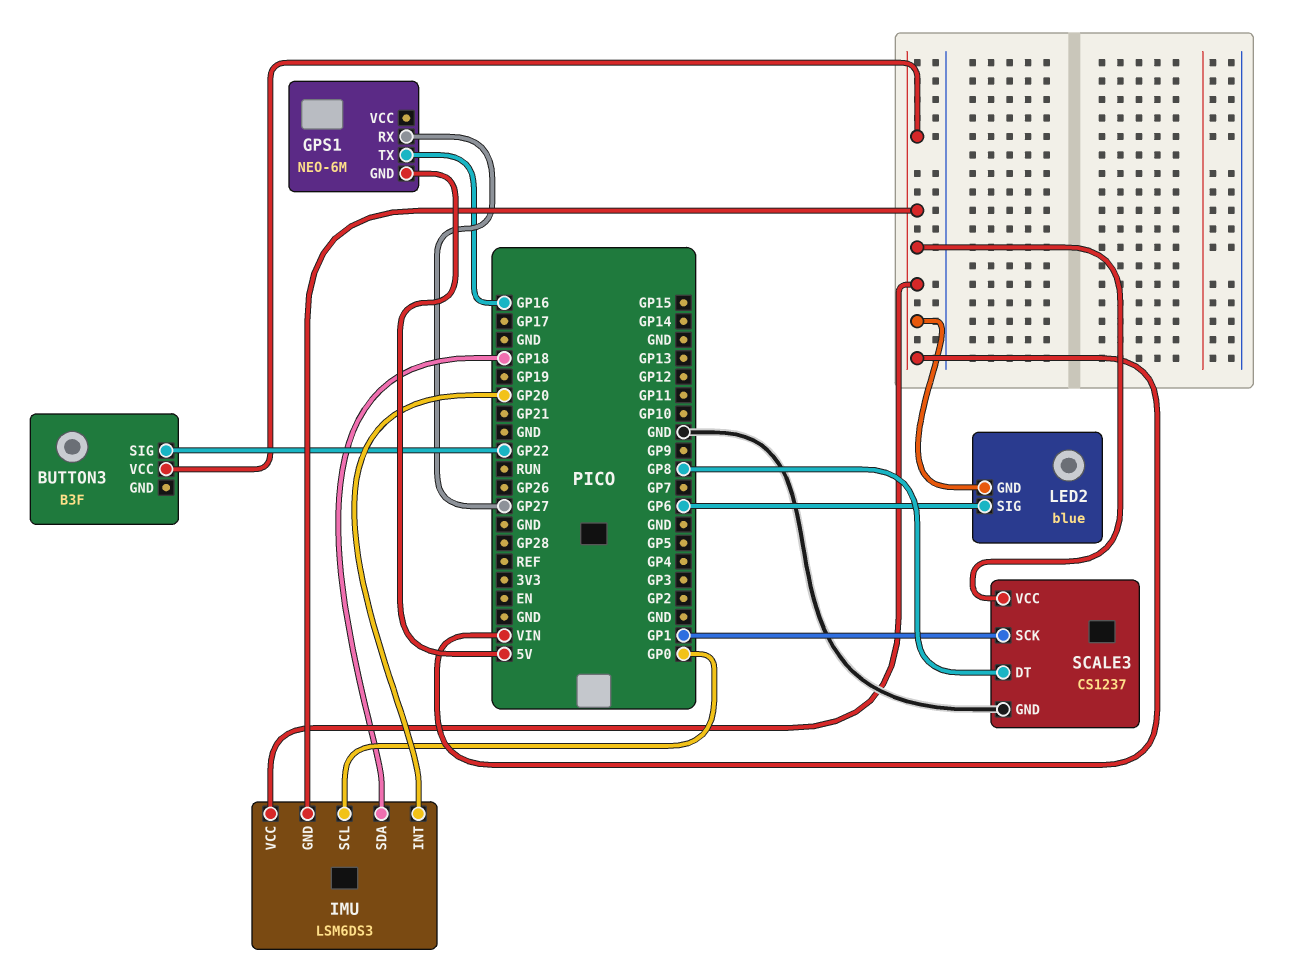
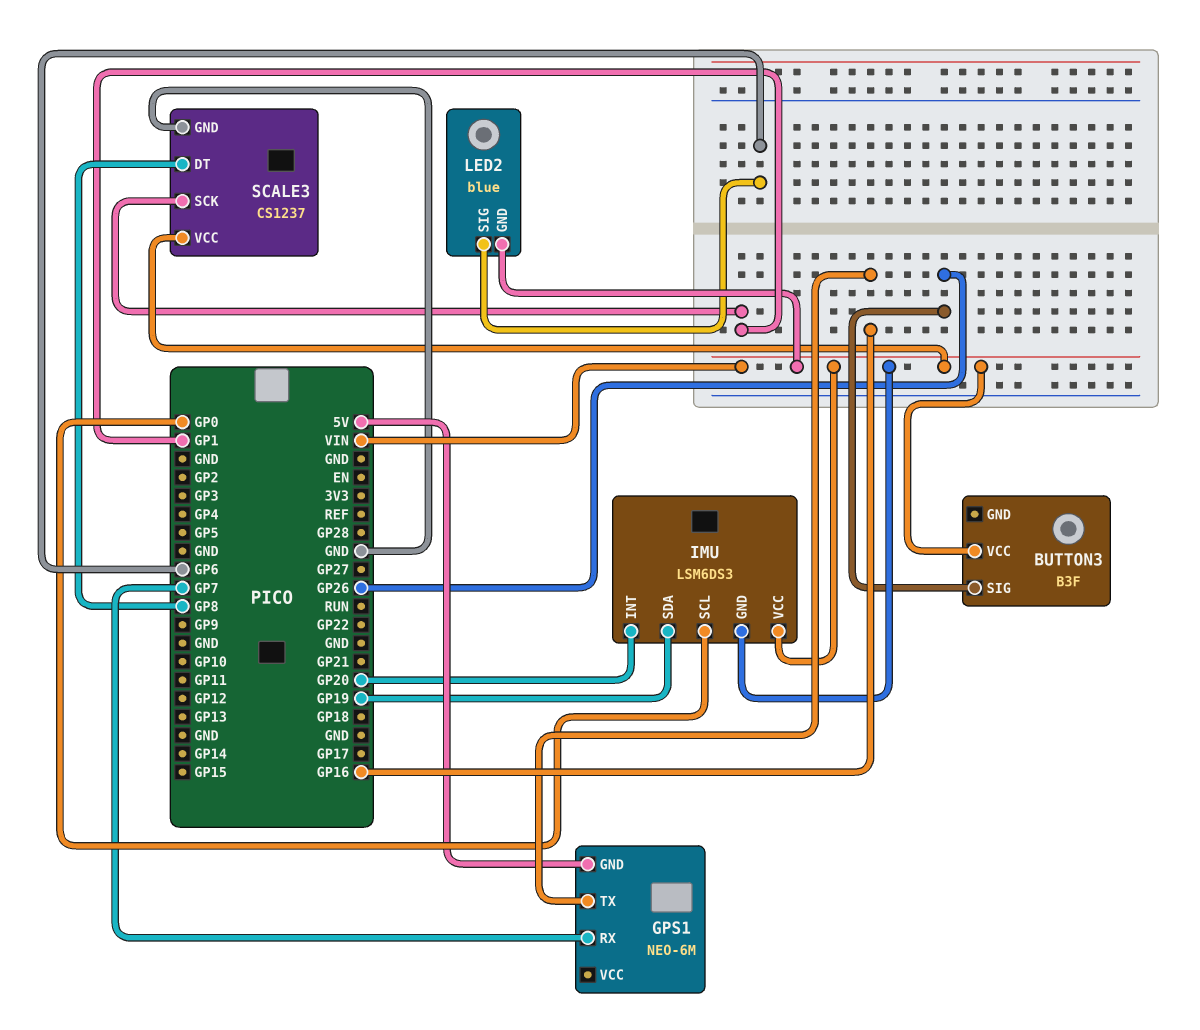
BUTTON3 pin SIG: GP22 -> GP26
GPS1 pin RX: GP27 -> GP7
IMU pin SDA: GP18 -> GP19

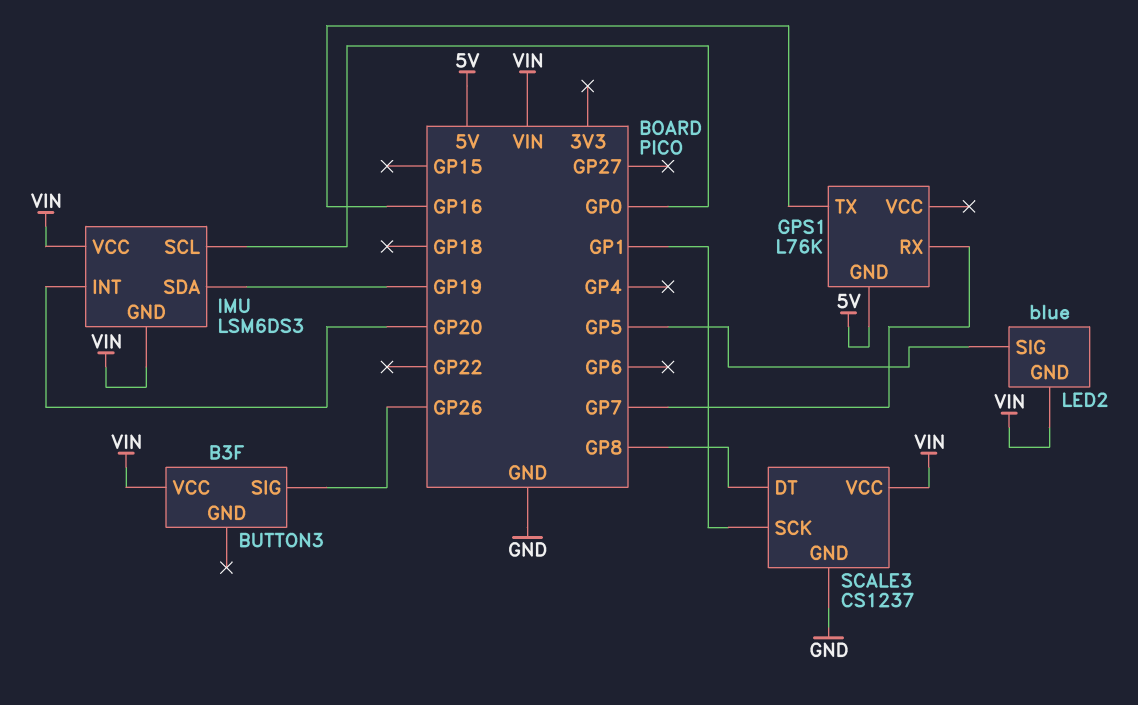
GPS1: NEO-6M -> L76K
LED2 pin SIG: GP6 -> GP5

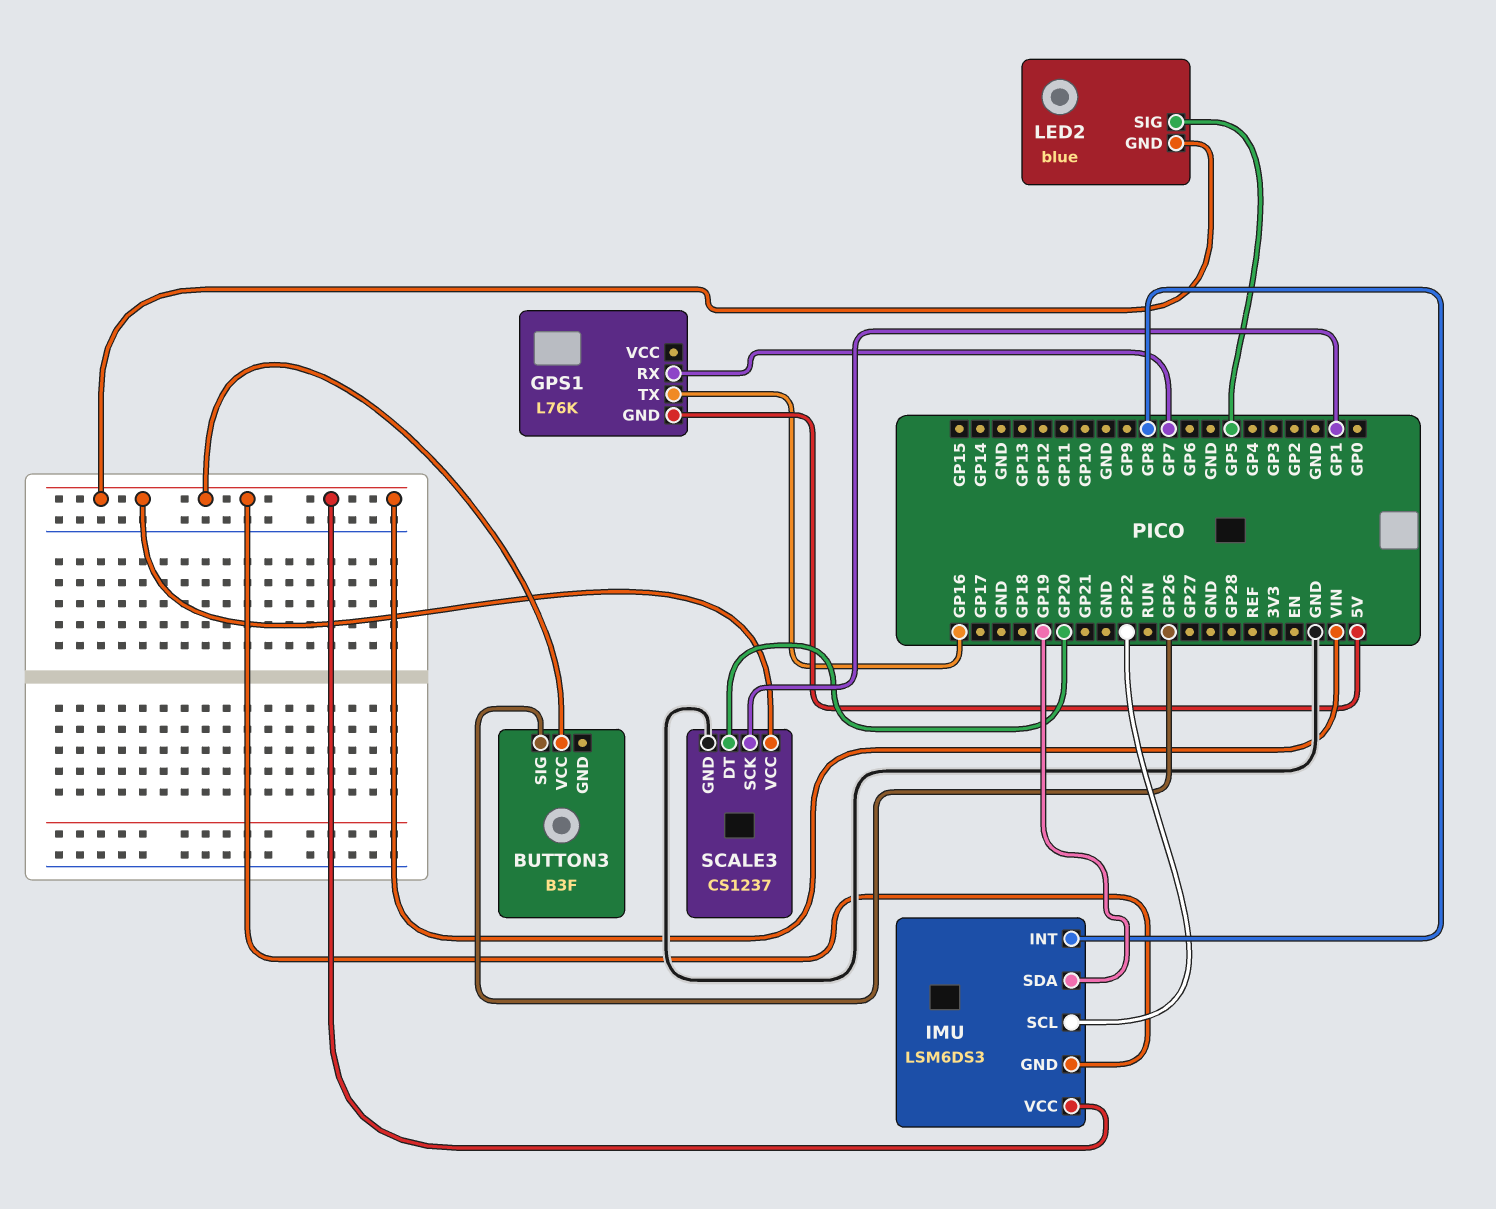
IMU pin INT: GP20 -> GP8
IMU pin SCL: GP0 -> GP22
SCALE3 pin DT: GP8 -> GP20

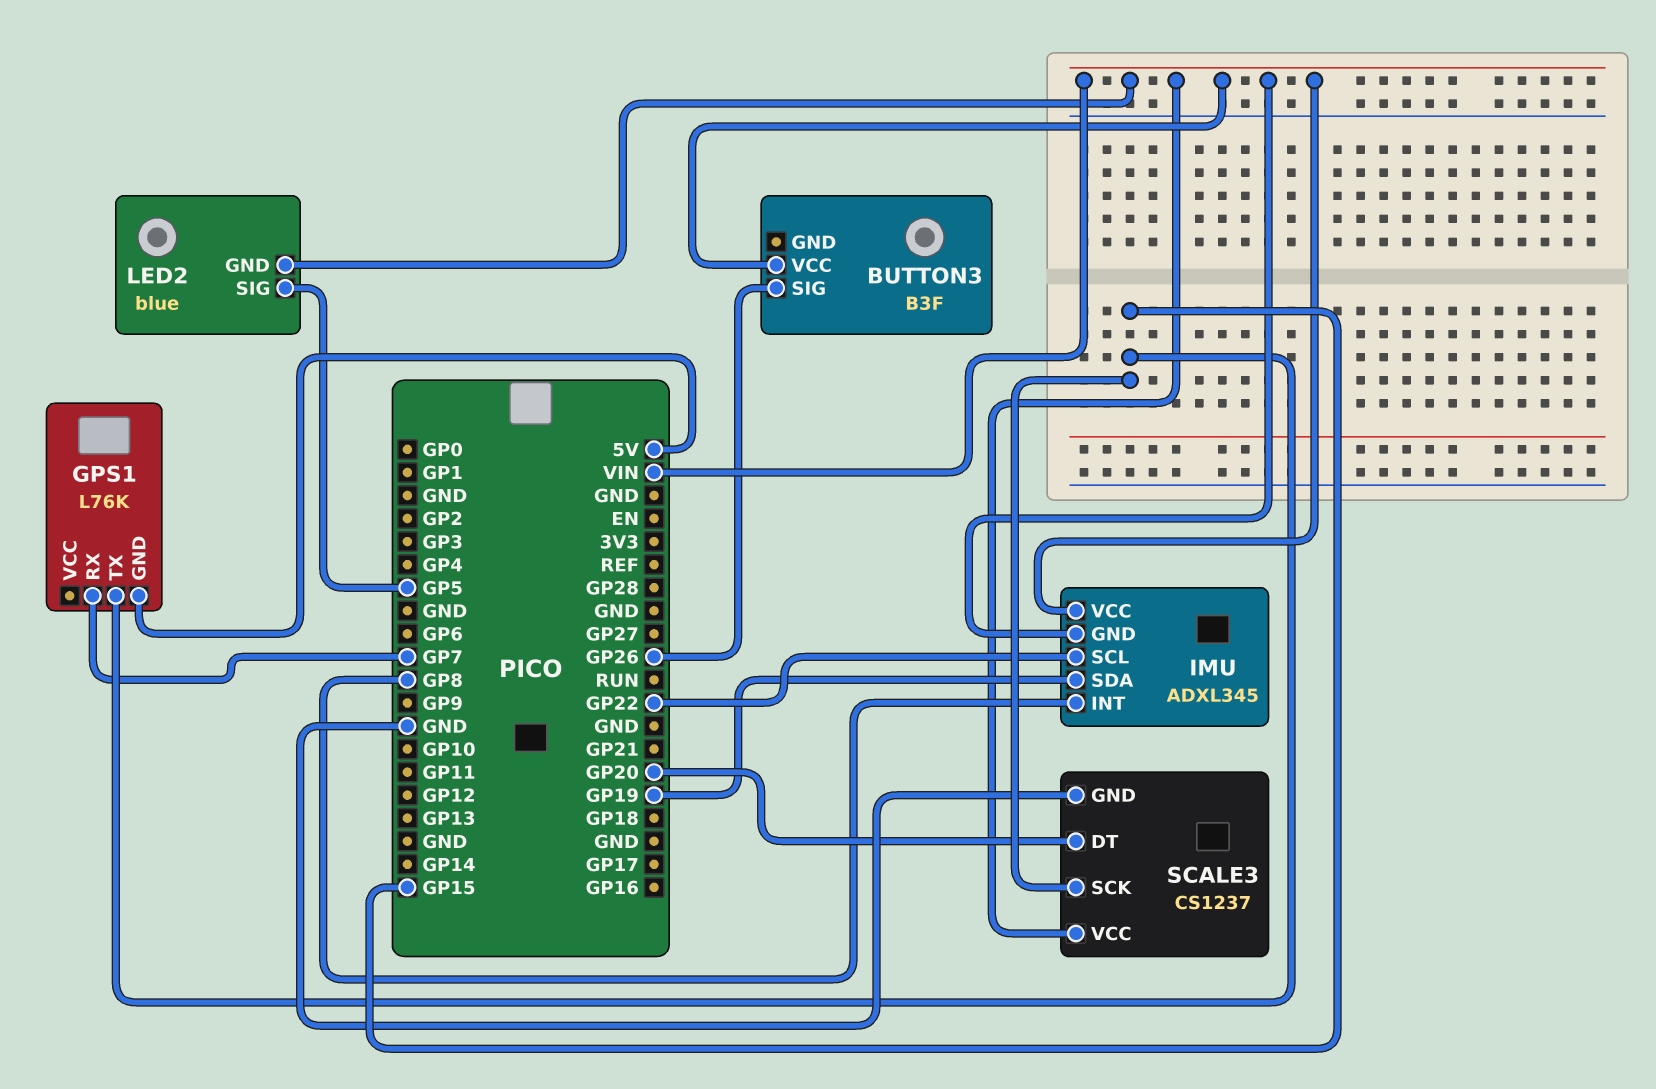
GPS1 pin TX: GP16 -> GP15
IMU: LSM6DS3 -> ADXL345
SCALE3 pin SCK: GP1 -> GP15

